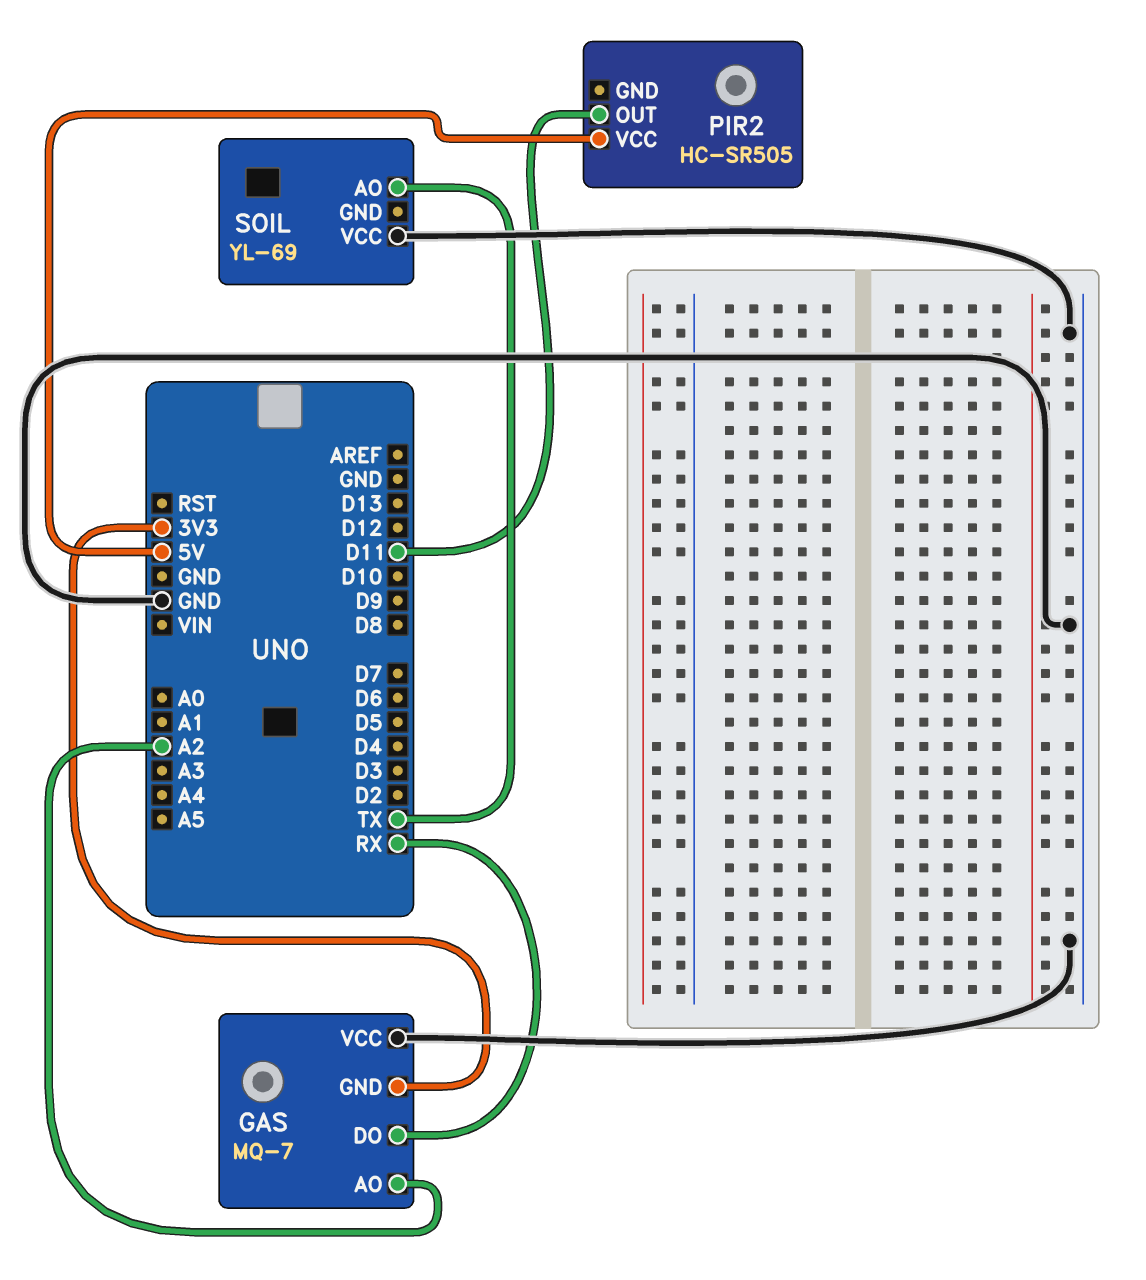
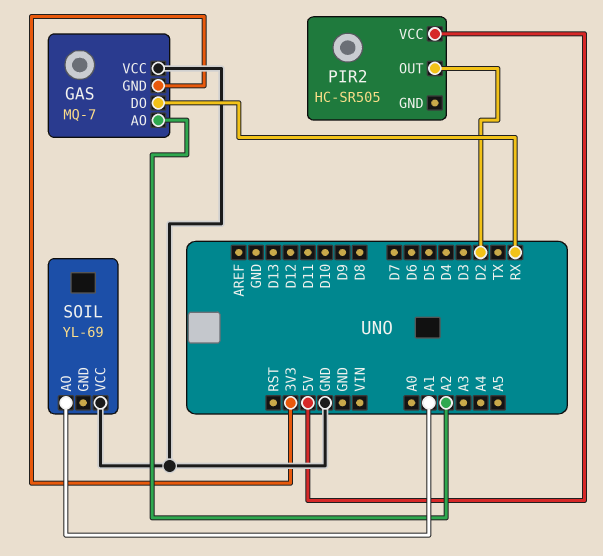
PIR2 pin OUT: D11 -> D2
SOIL pin AO: TX -> A1

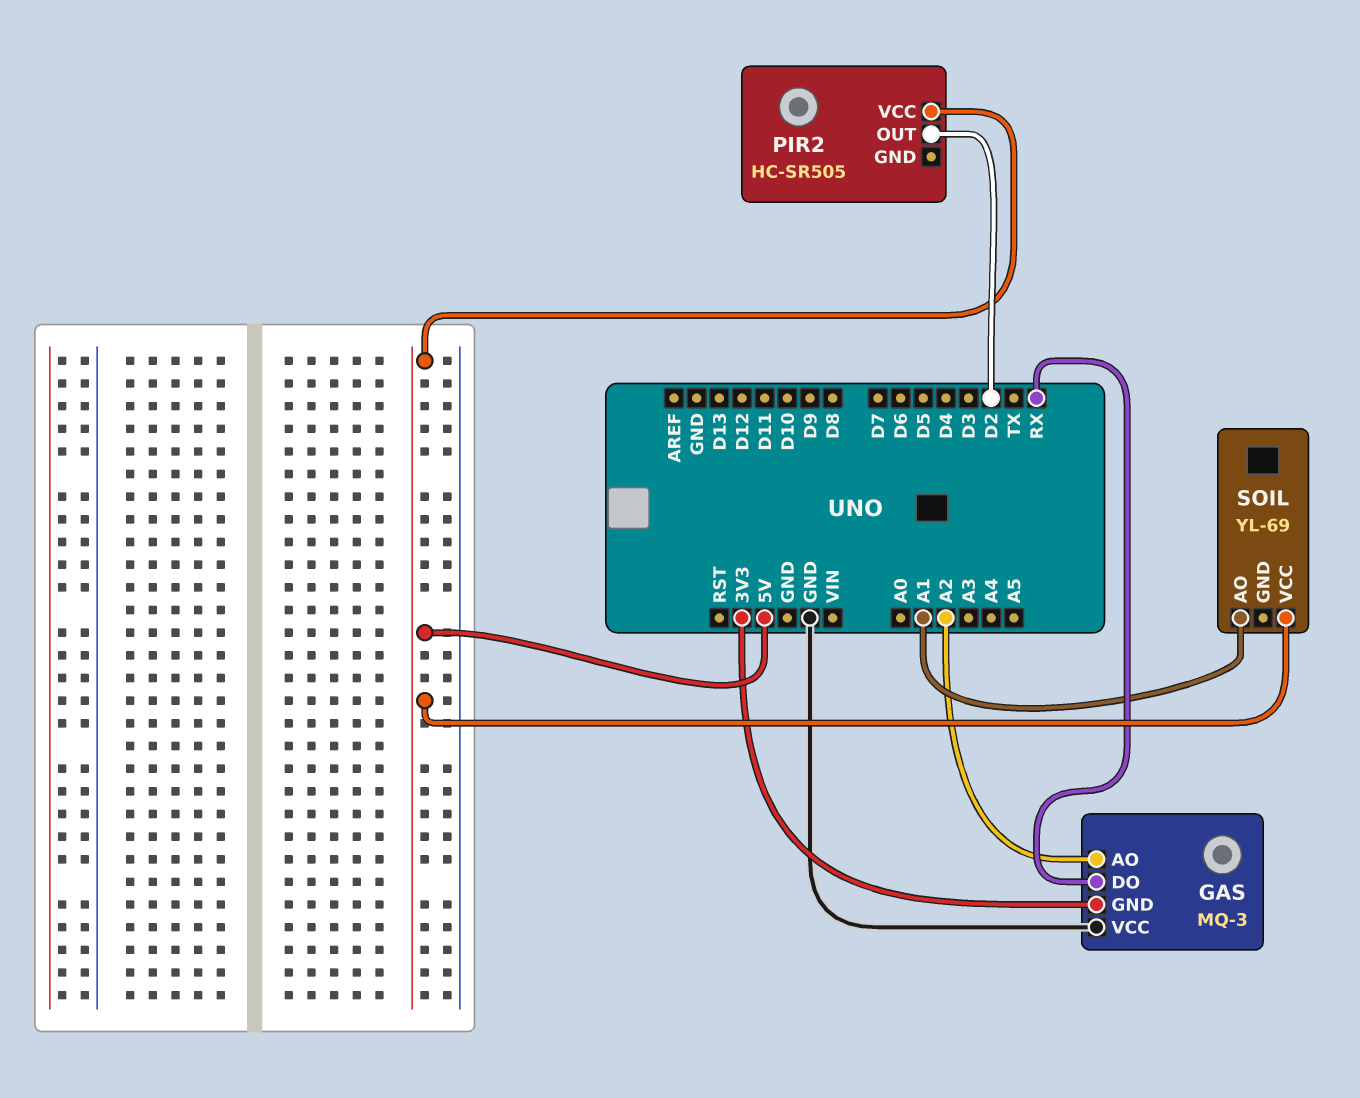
GAS: MQ-7 -> MQ-3
SOIL pin VCC: GND -> 5V

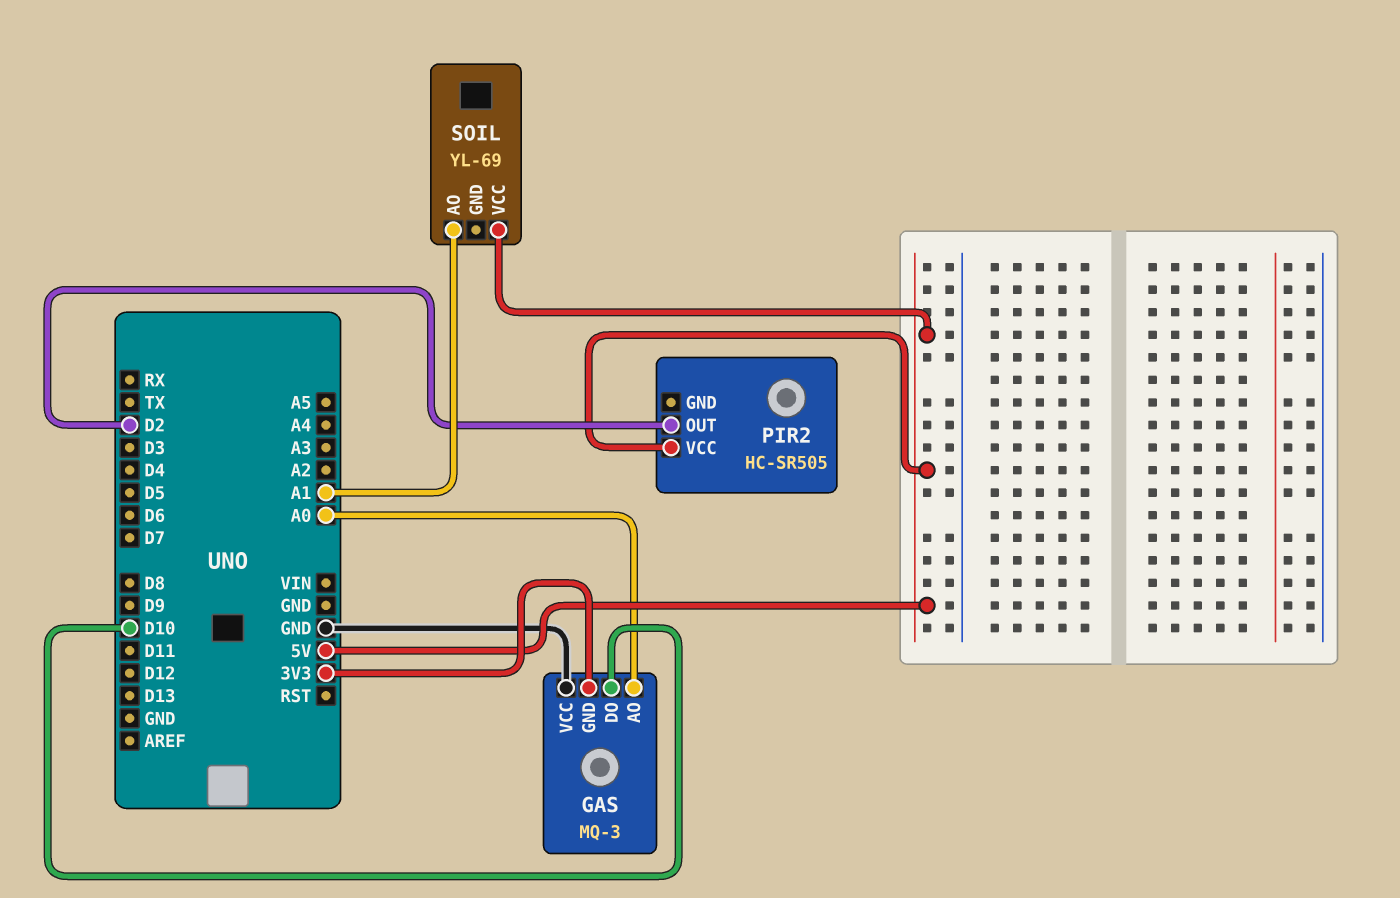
GAS pin AO: A2 -> A0
GAS pin DO: RX -> D10

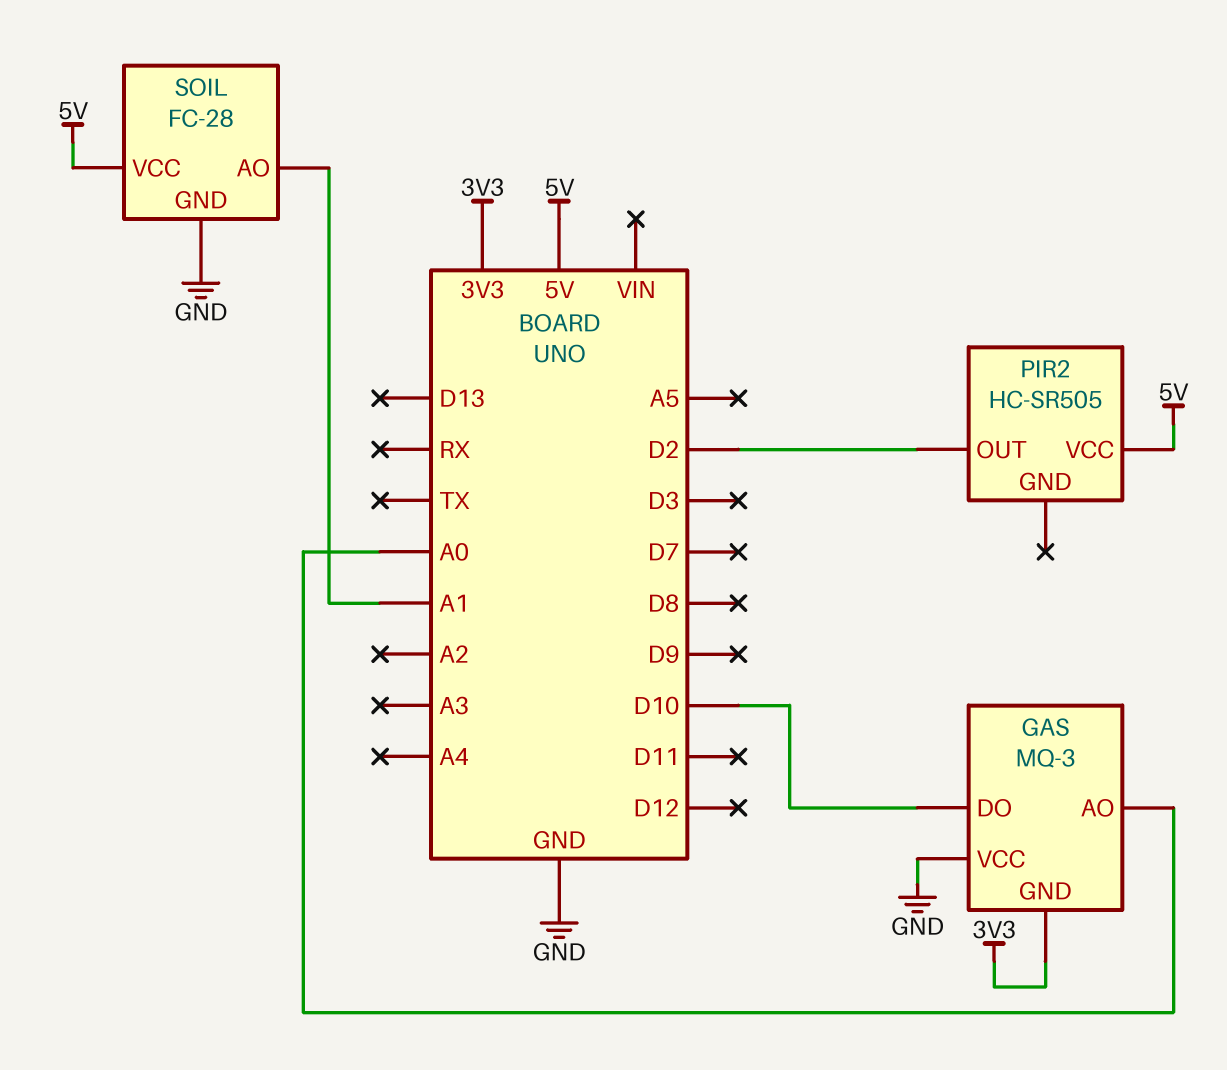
SOIL: YL-69 -> FC-28
SOIL pin GND: none -> GND

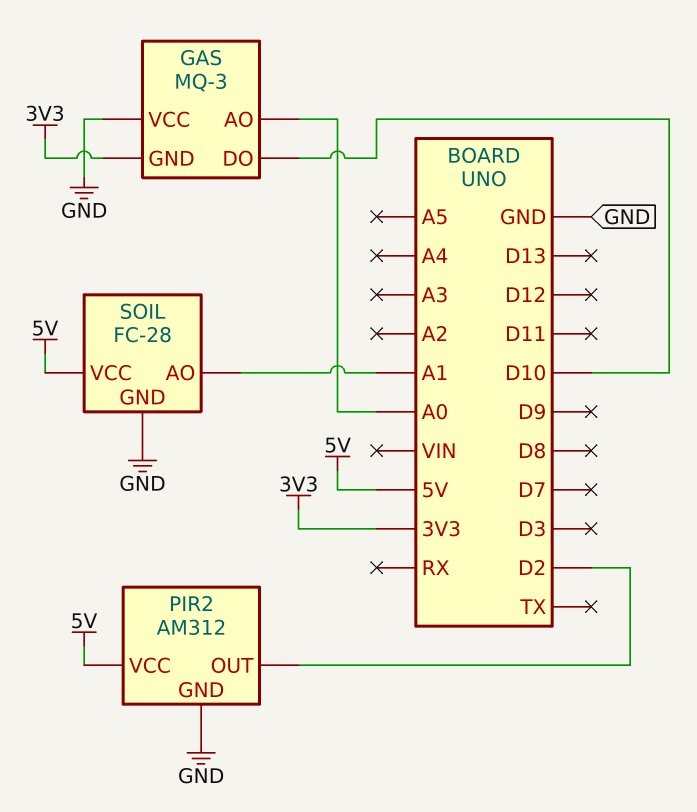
PIR2: HC-SR505 -> AM312
PIR2 pin GND: none -> GND

